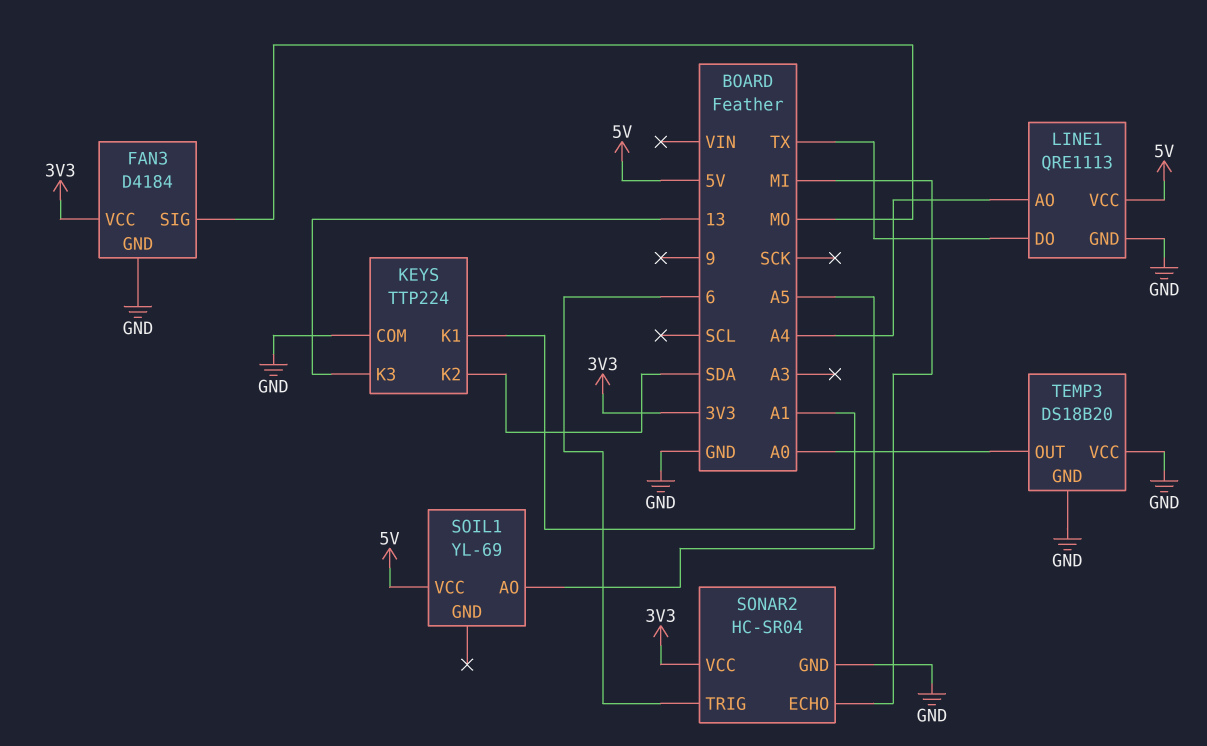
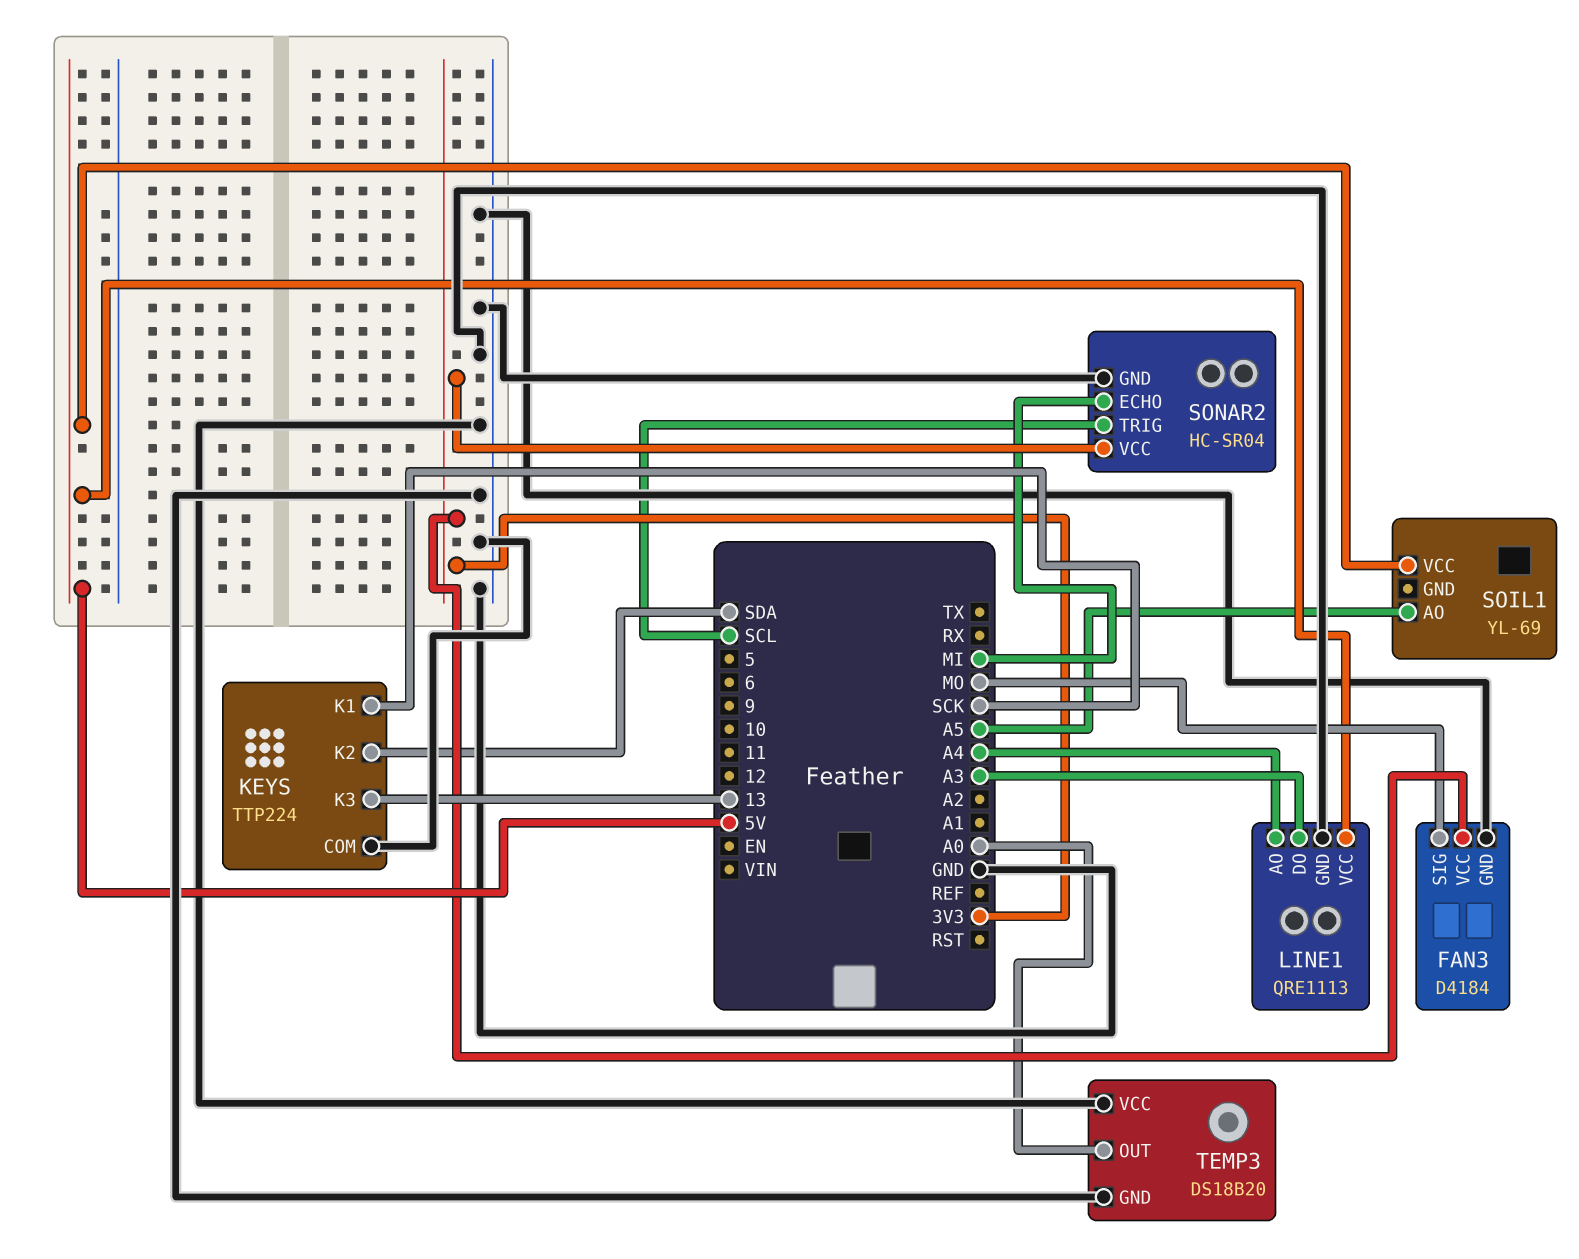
KEYS pin K1: A1 -> SCK
LINE1 pin DO: TX -> A3
SONAR2 pin TRIG: 6 -> SCL

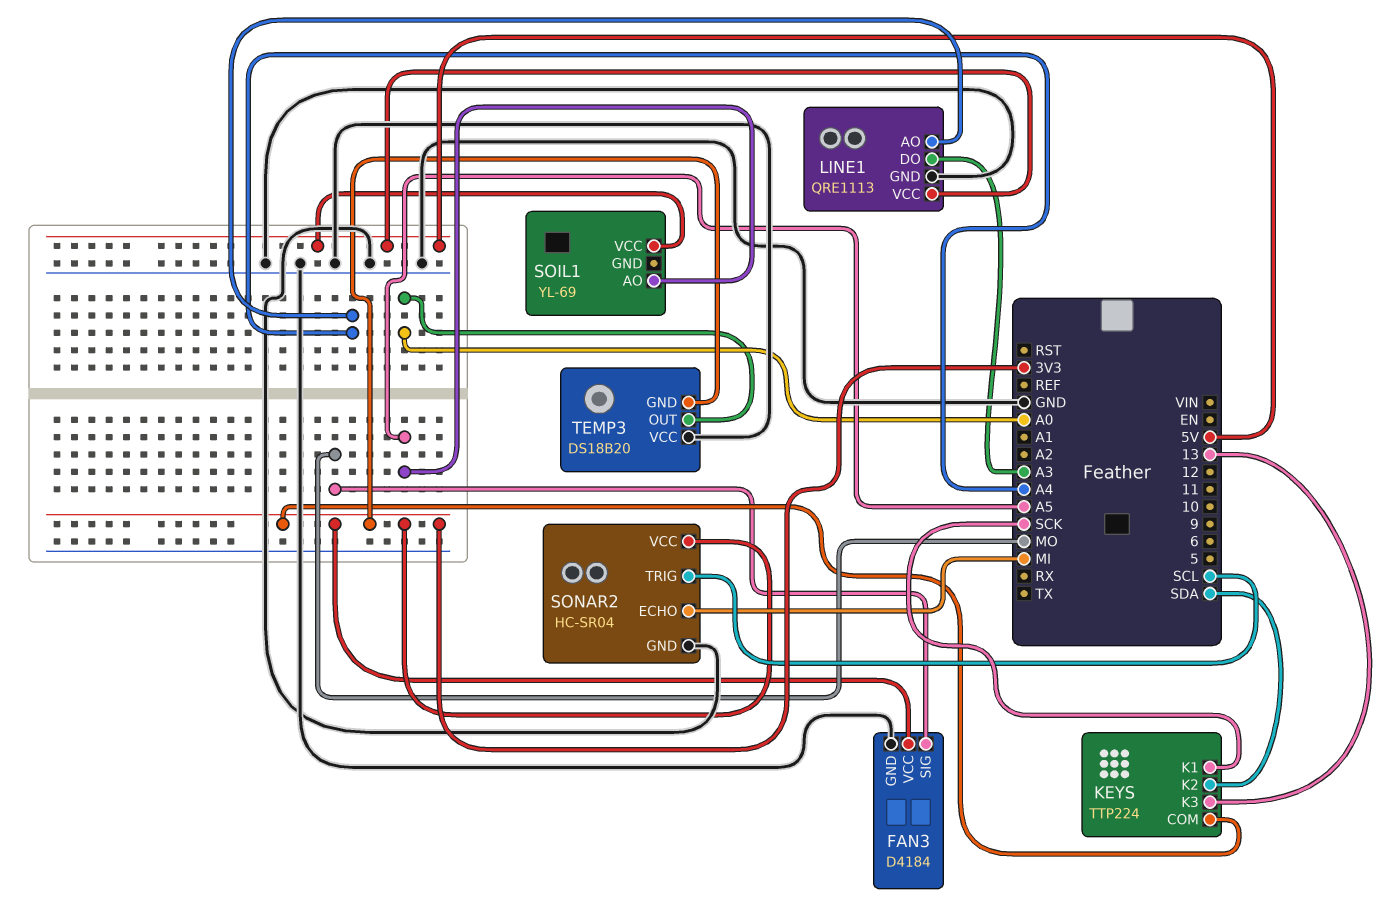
KEYS pin COM: GND -> 3V3
TEMP3 pin GND: GND -> 3V3

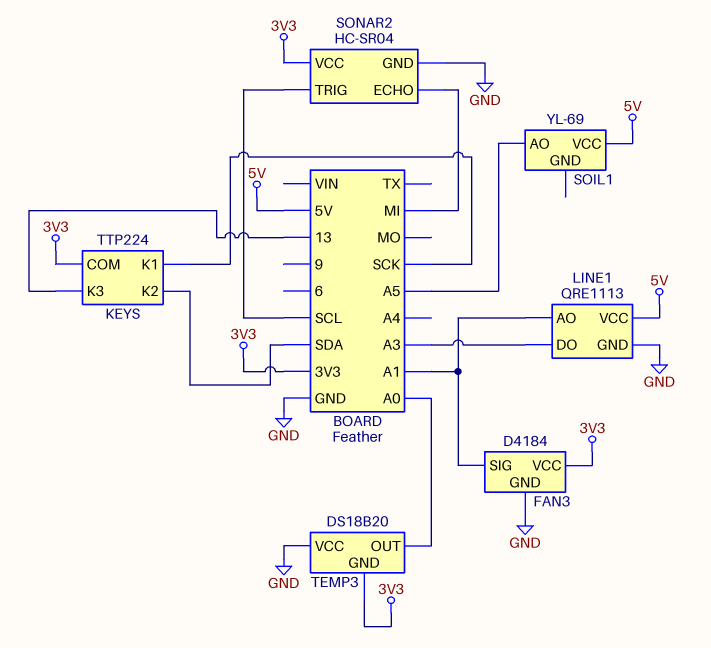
FAN3 pin SIG: MO -> A1
LINE1 pin AO: A4 -> A1

